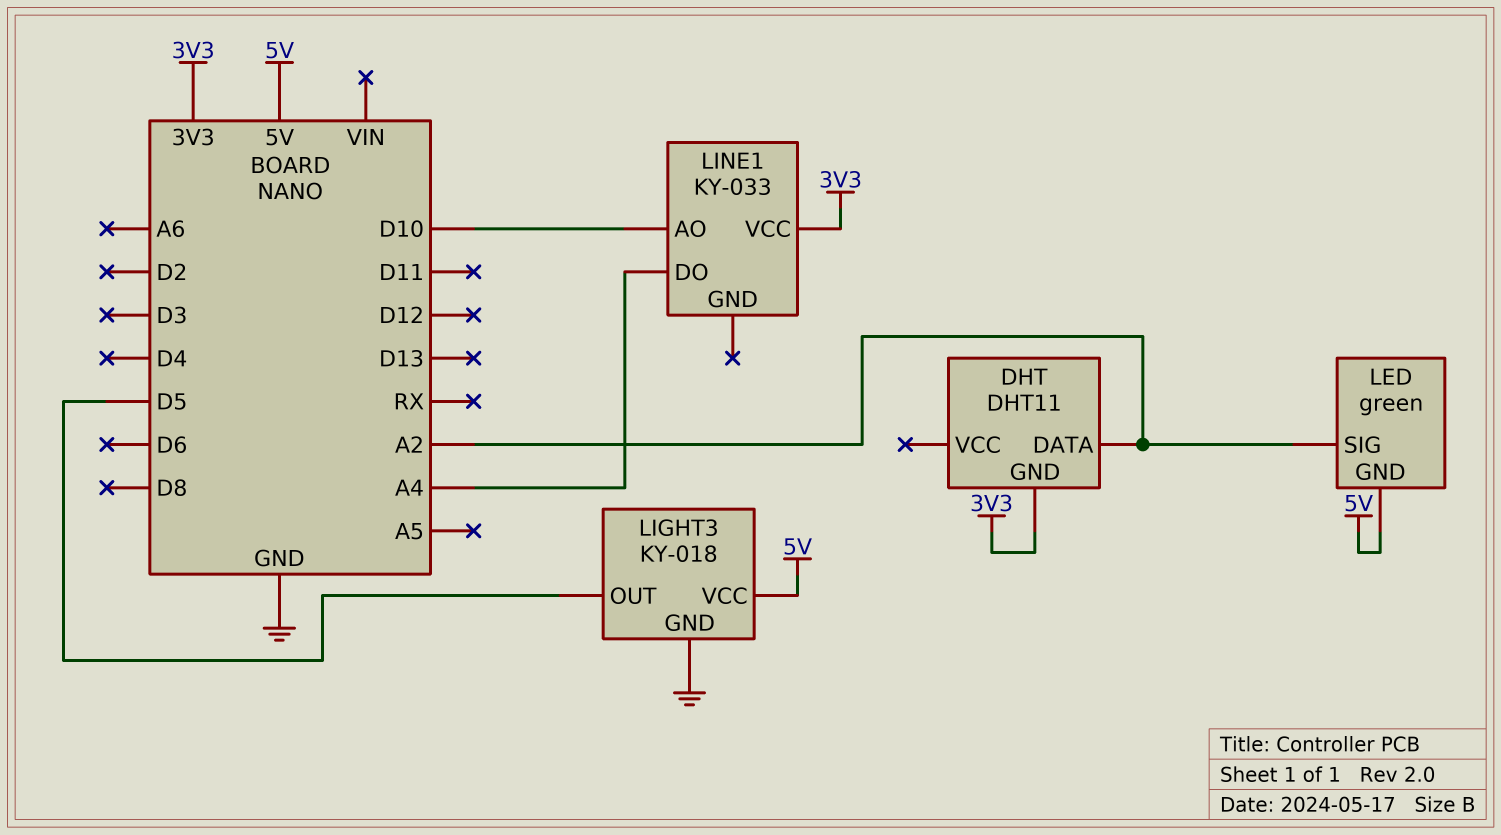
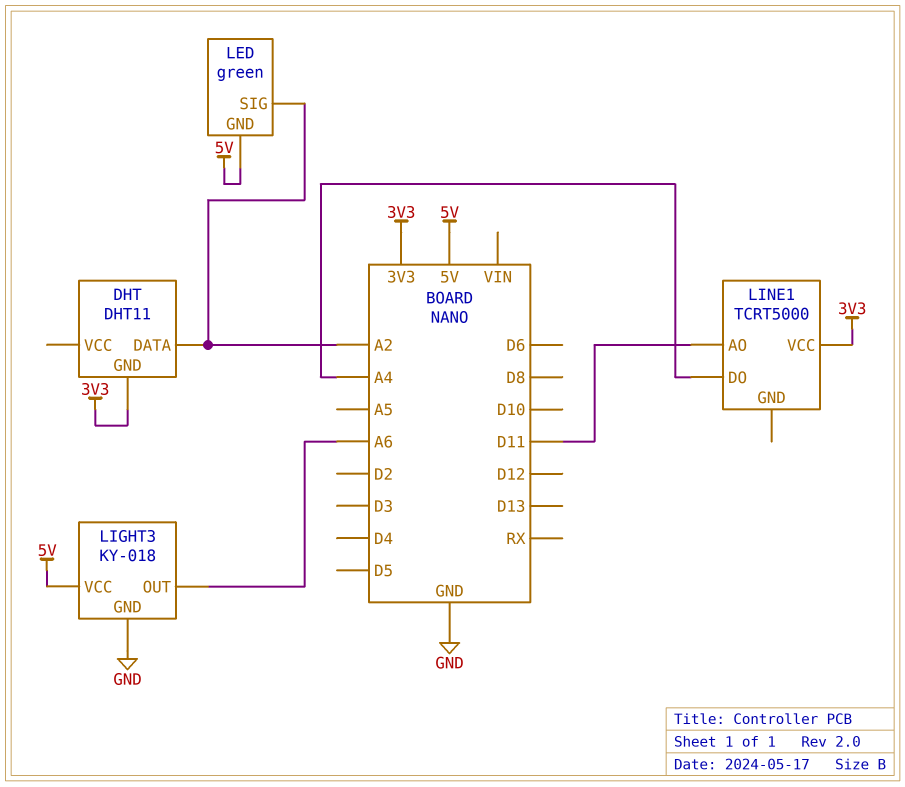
LIGHT3 pin OUT: D5 -> A6
LINE1: KY-033 -> TCRT5000
LINE1 pin AO: D10 -> D11

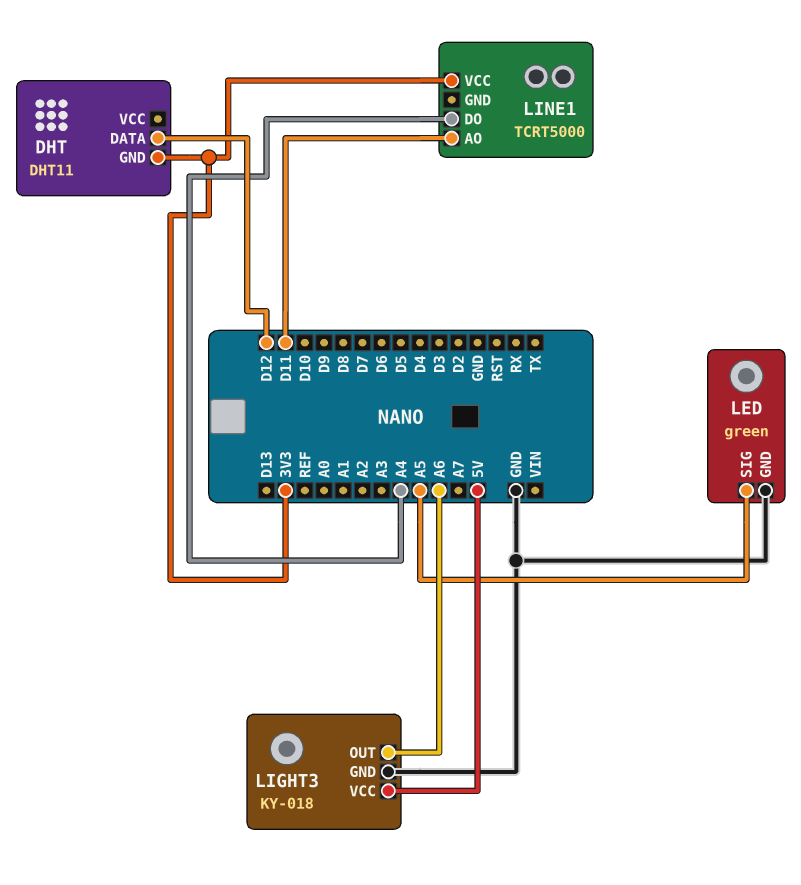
DHT pin DATA: A2 -> D12
LED pin GND: 5V -> GND
LED pin SIG: A2 -> A5

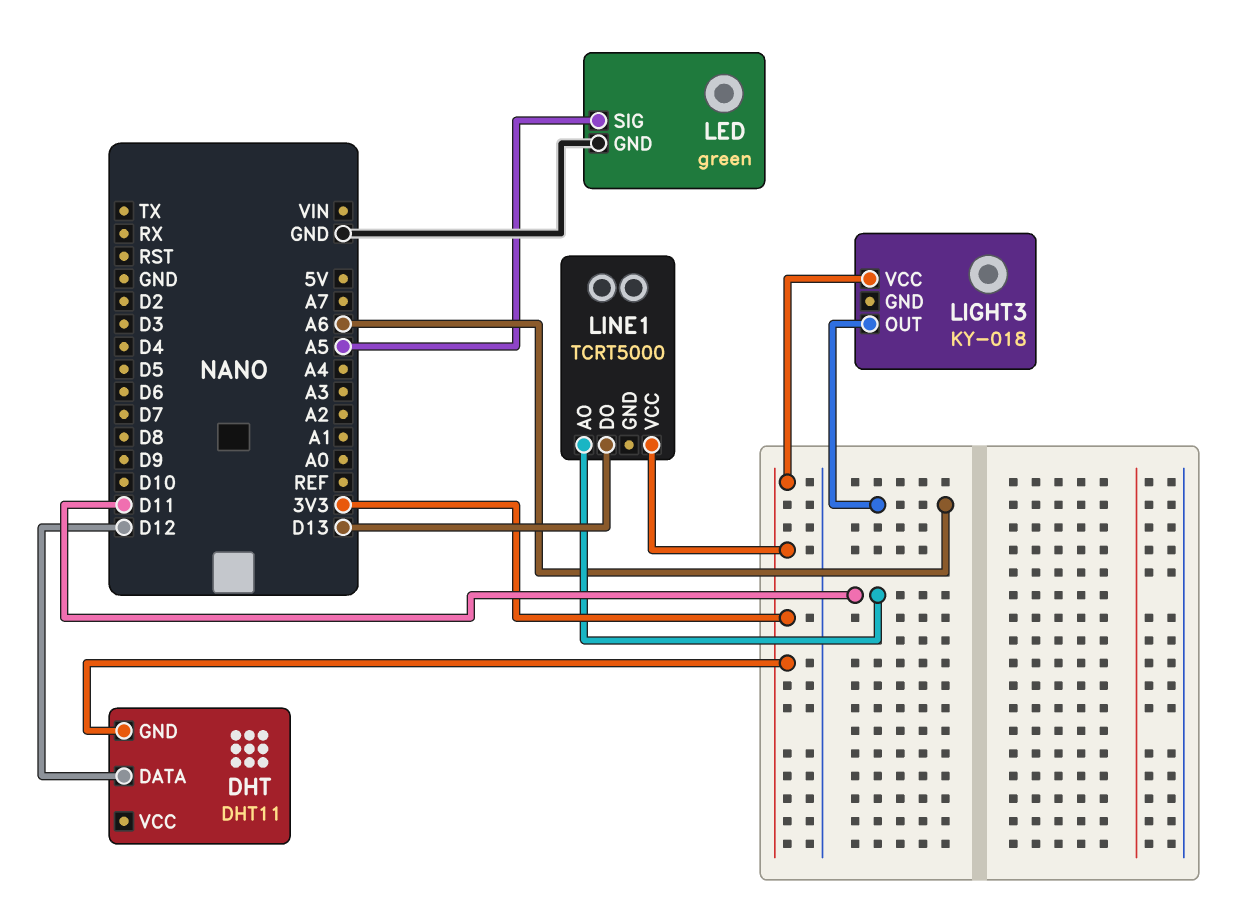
LIGHT3 pin GND: GND -> none
LIGHT3 pin VCC: 5V -> 3V3
LINE1 pin DO: A4 -> D13

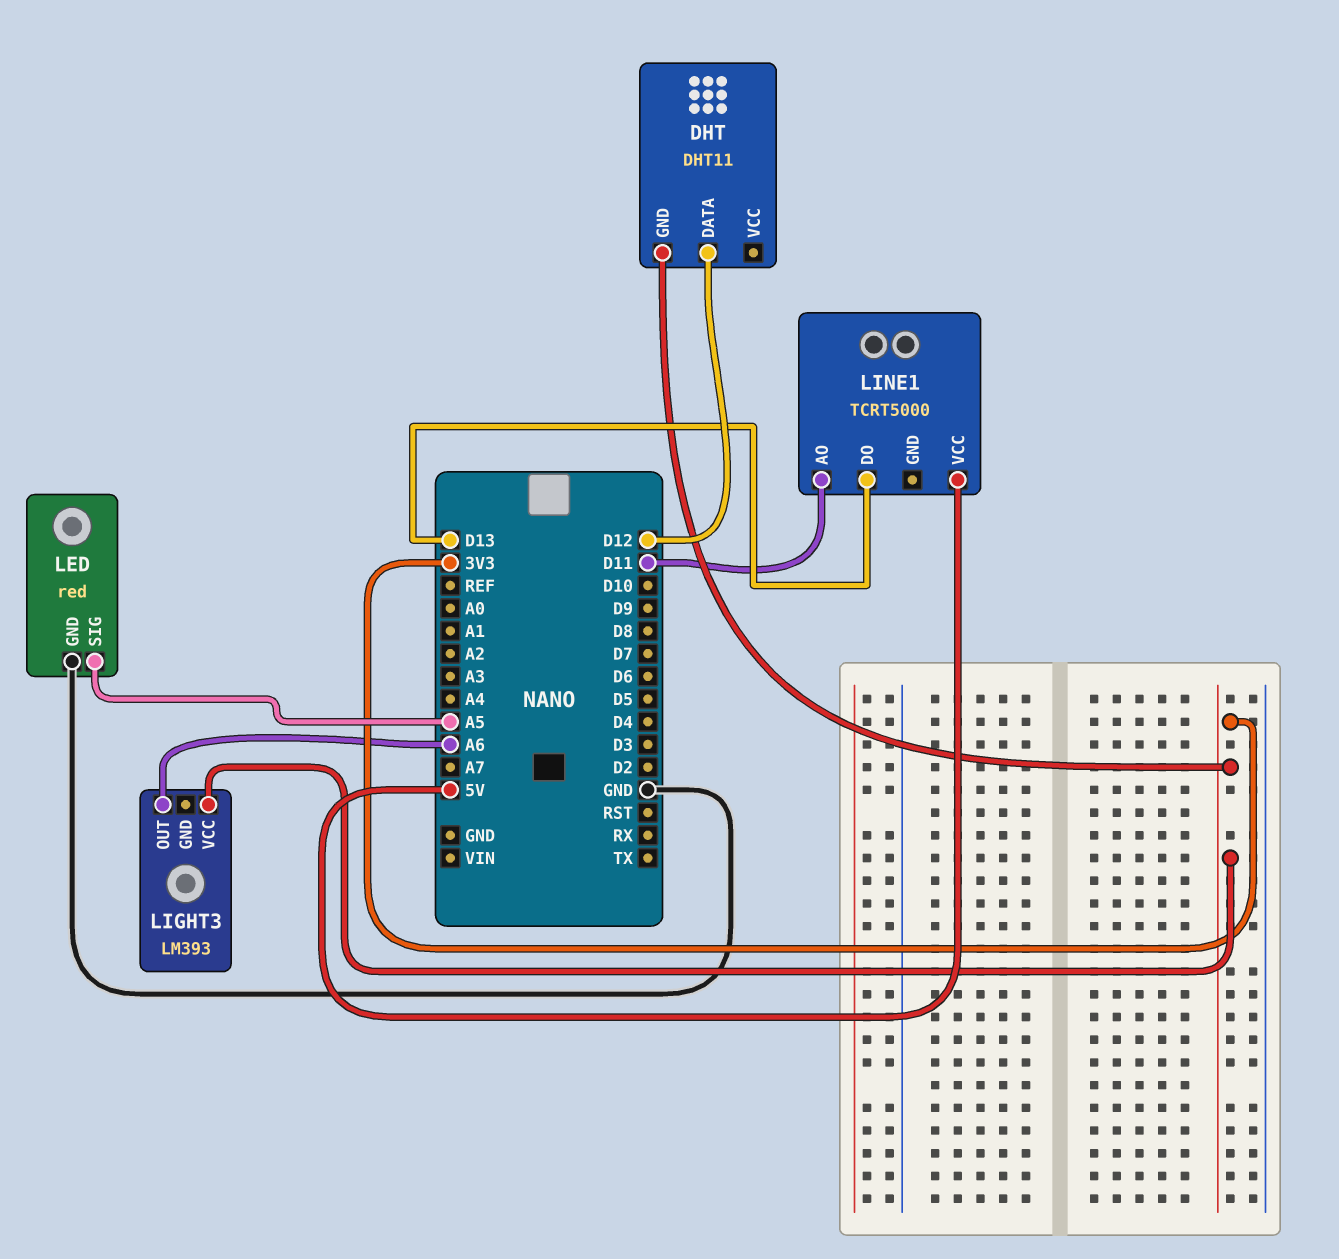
LED: green -> red
LIGHT3: KY-018 -> LM393
LINE1 pin VCC: 3V3 -> 5V

